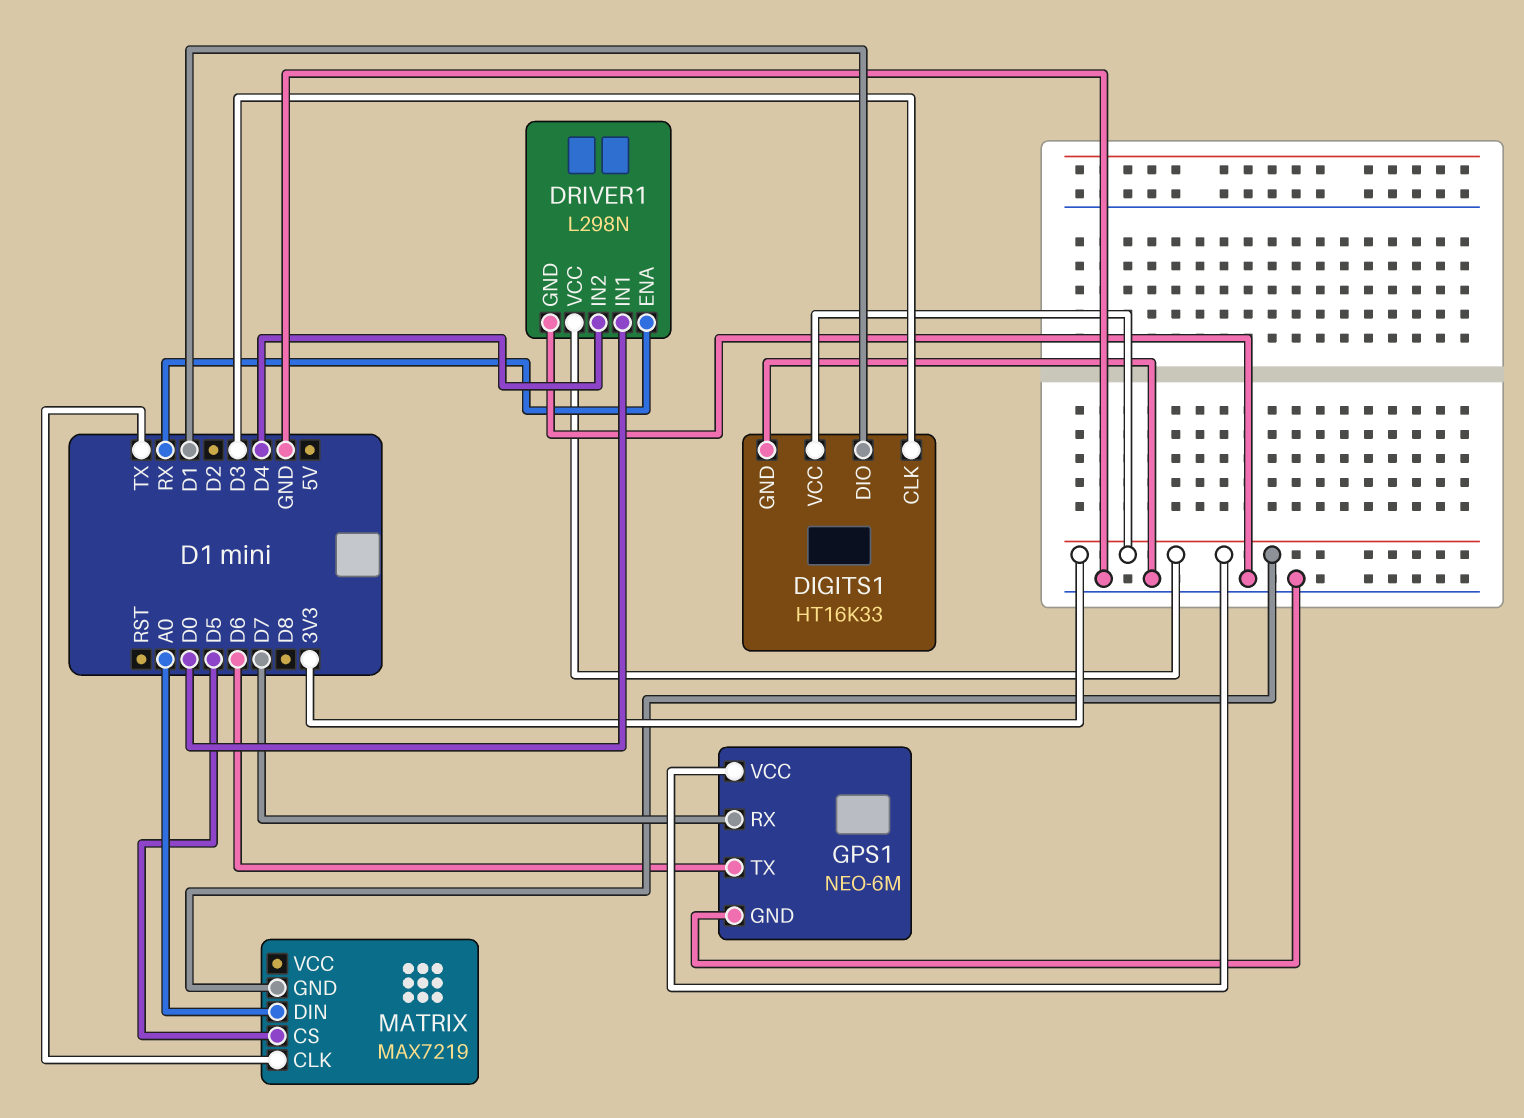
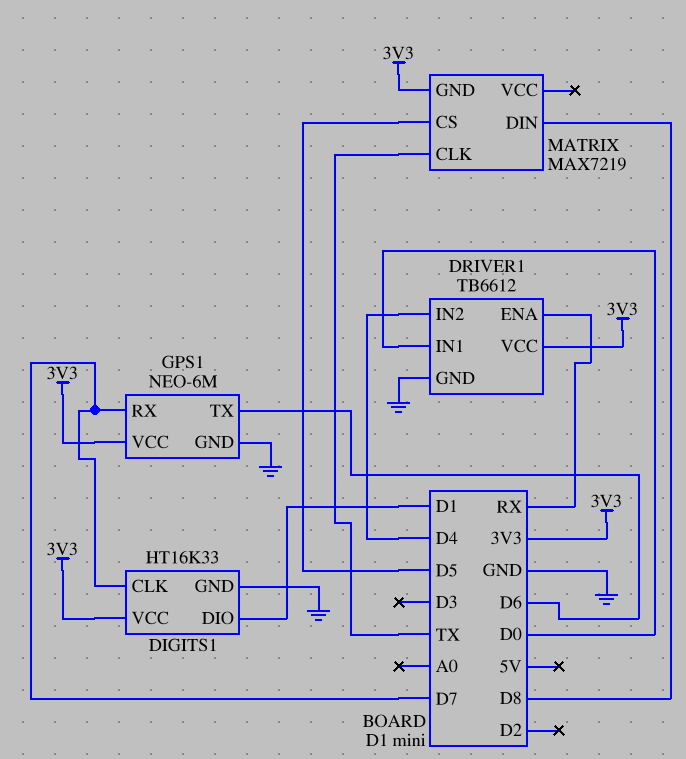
DIGITS1 pin CLK: D3 -> D7
DRIVER1: L298N -> TB6612
MATRIX pin DIN: A0 -> D8

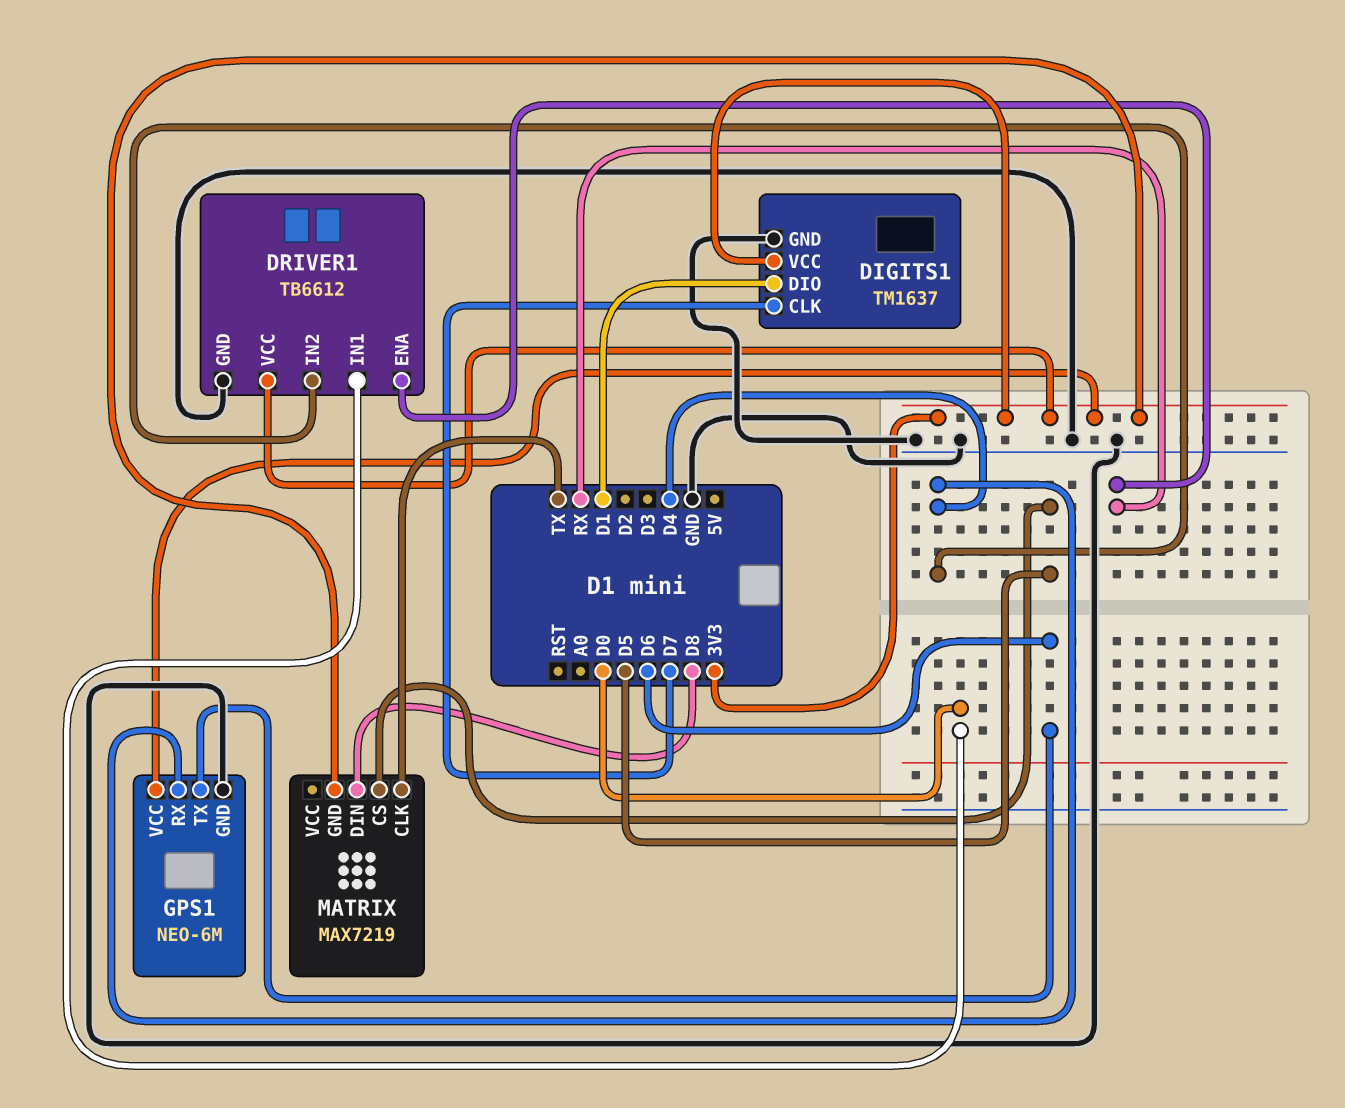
DIGITS1: HT16K33 -> TM1637
GPS1 pin RX: D7 -> D4

